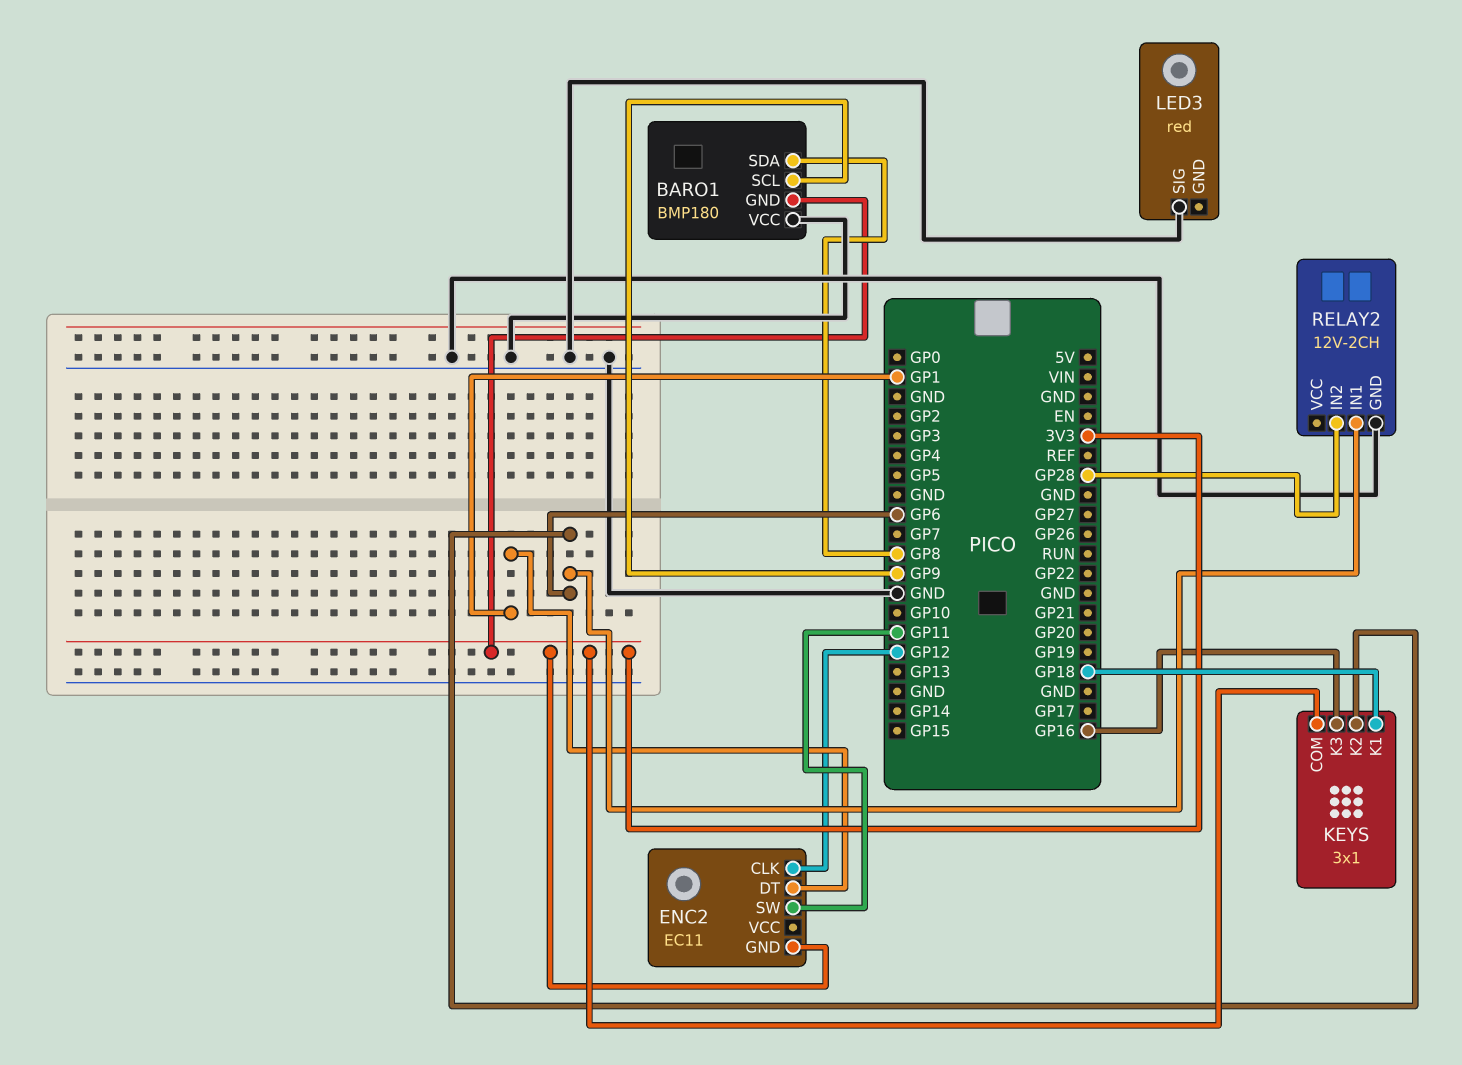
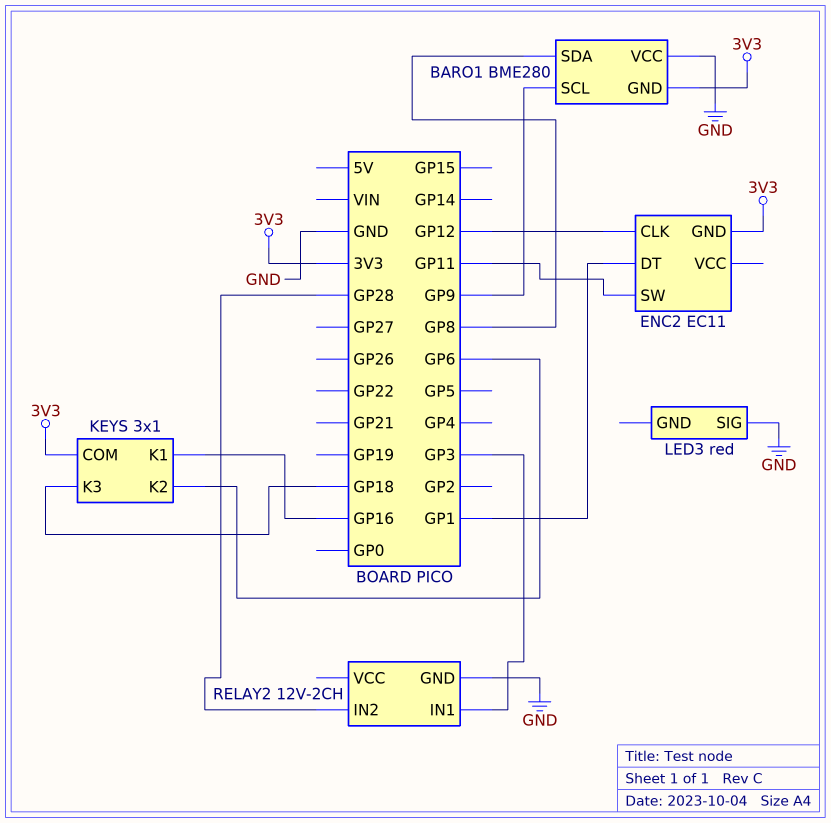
BARO1: BMP180 -> BME280
KEYS pin K1: GP18 -> GP16
KEYS pin K3: GP16 -> GP18
RELAY2 pin IN1: GP6 -> GP3

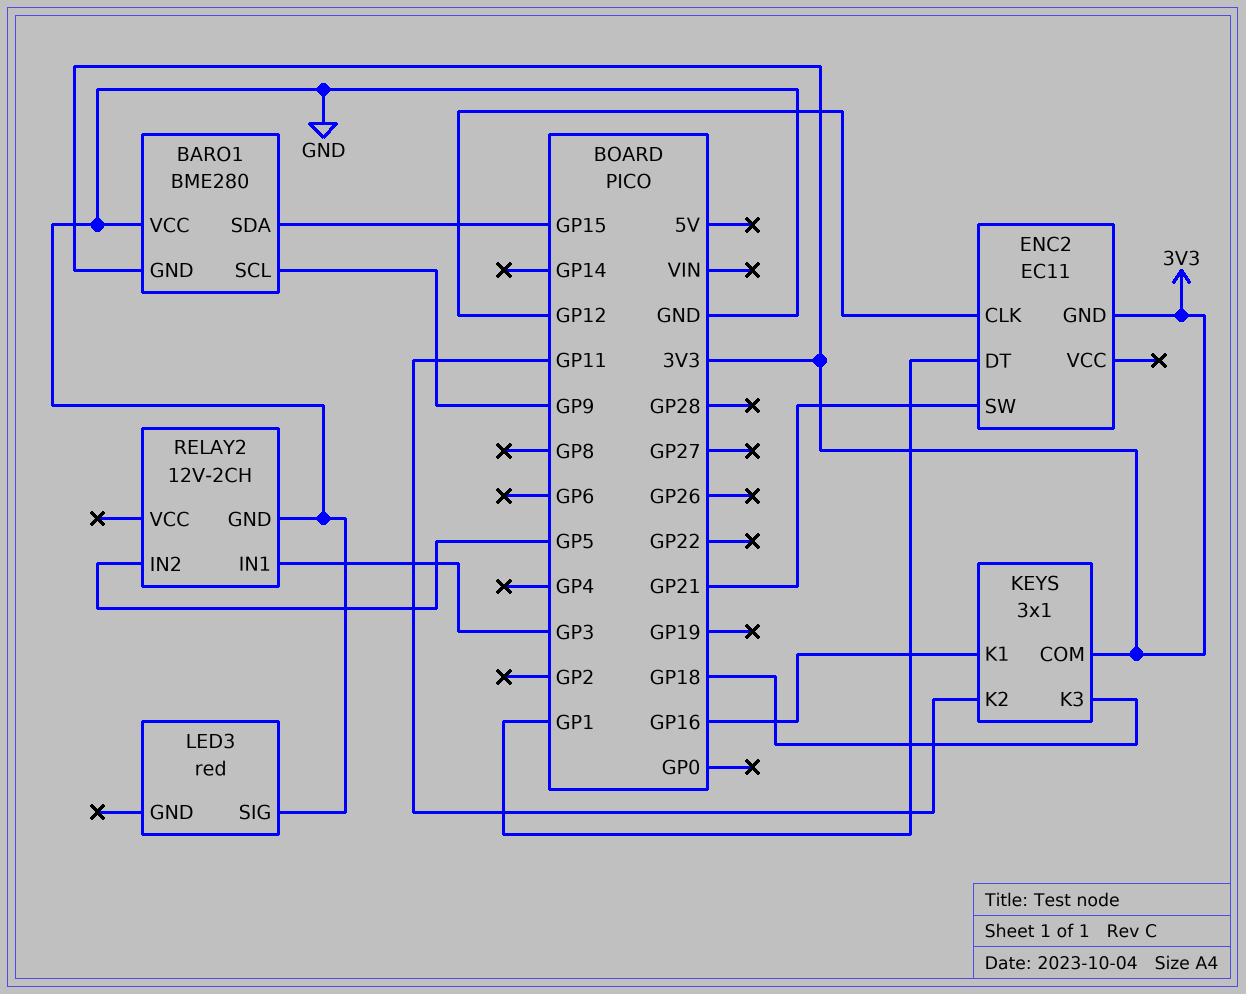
BARO1 pin SDA: GP8 -> GP15
ENC2 pin SW: GP11 -> GP21
KEYS pin K2: GP6 -> GP11
RELAY2 pin IN2: GP28 -> GP5

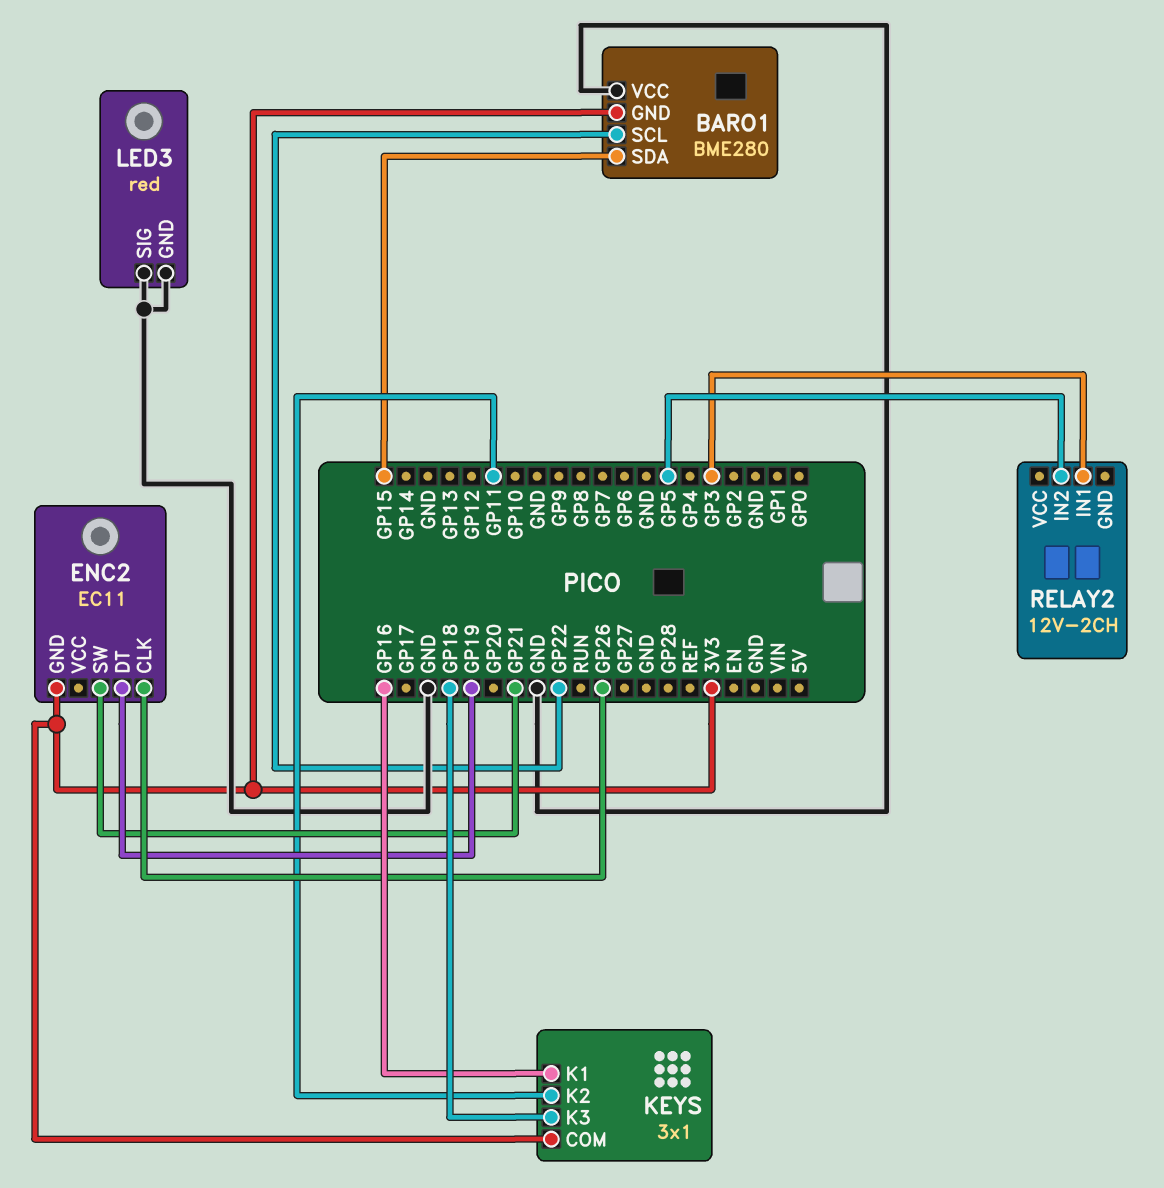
BARO1 pin SCL: GP9 -> GP22
ENC2 pin CLK: GP12 -> GP26
ENC2 pin DT: GP1 -> GP19
LED3 pin GND: none -> GND
RELAY2 pin GND: GND -> none

